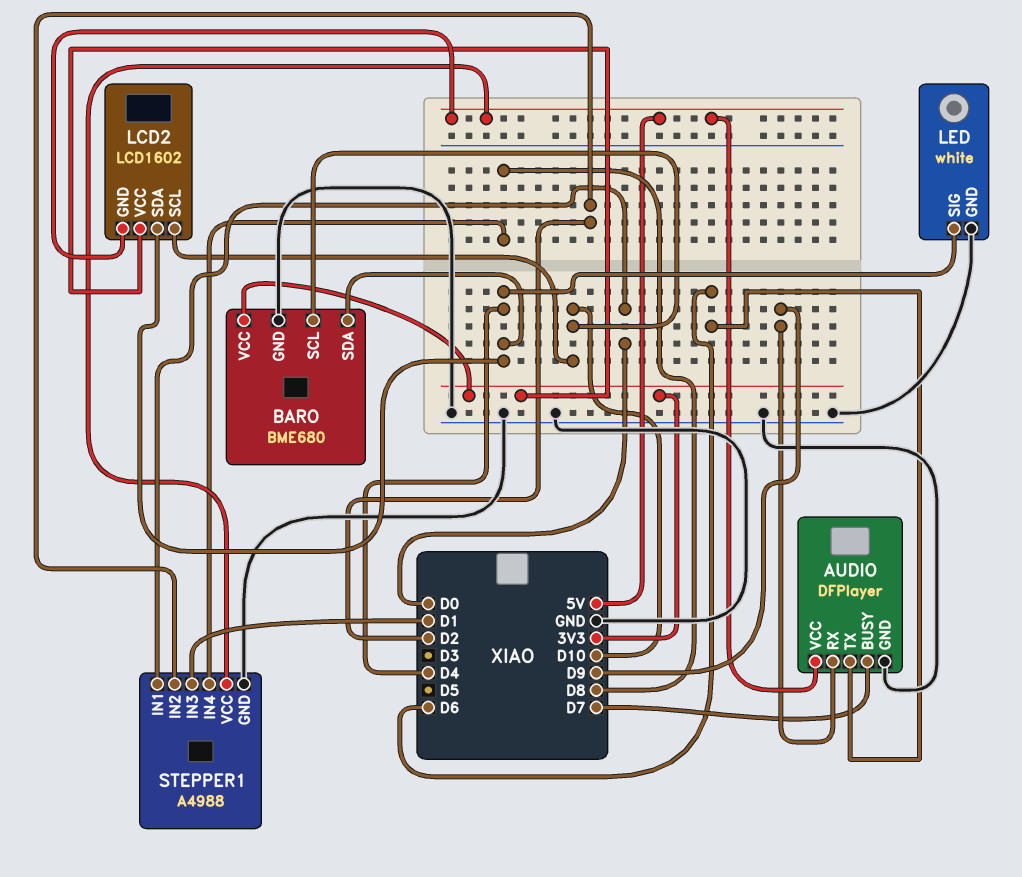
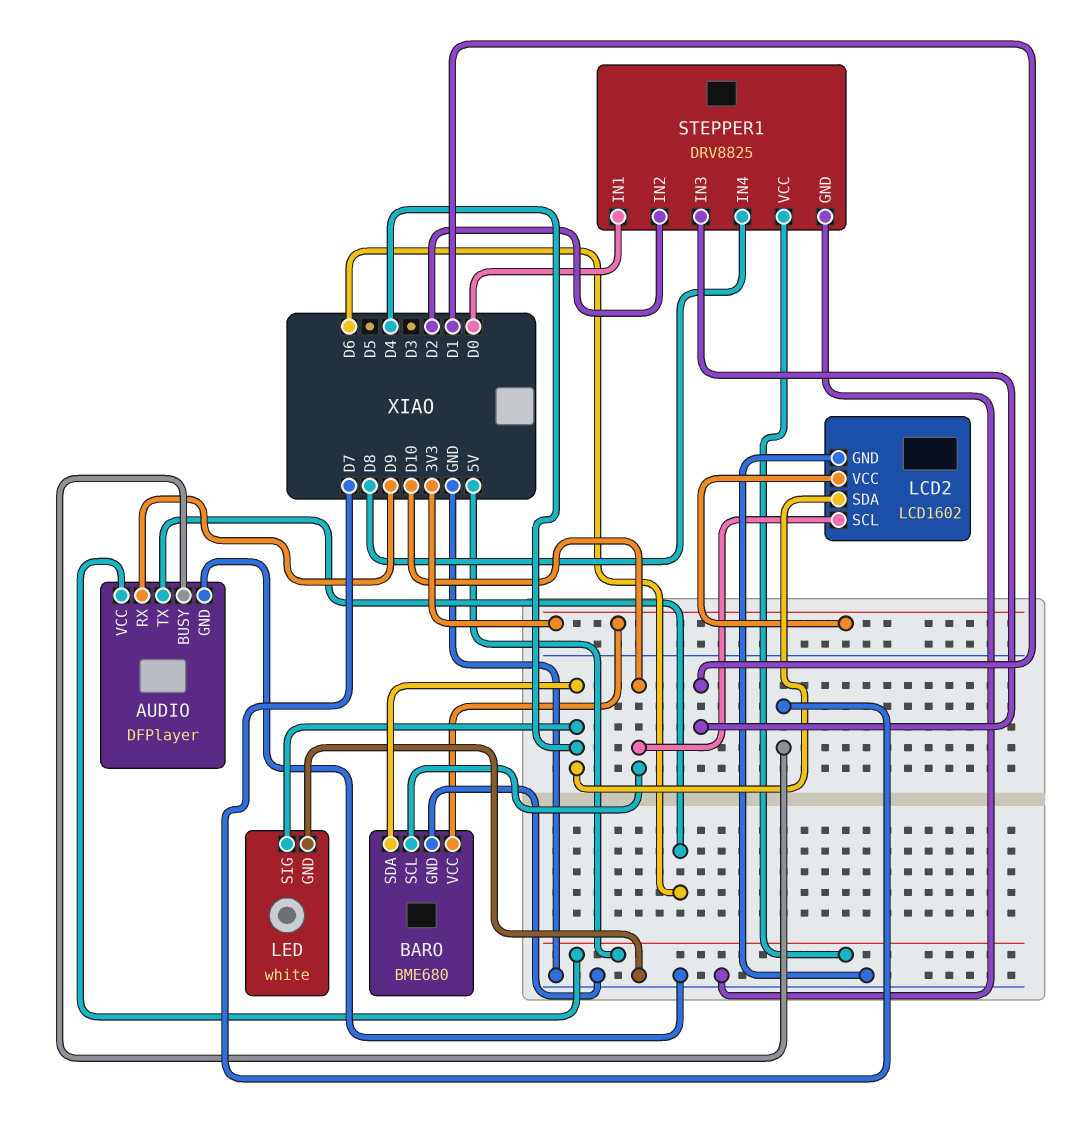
LCD2 pin GND: 5V -> GND
STEPPER1: A4988 -> DRV8825

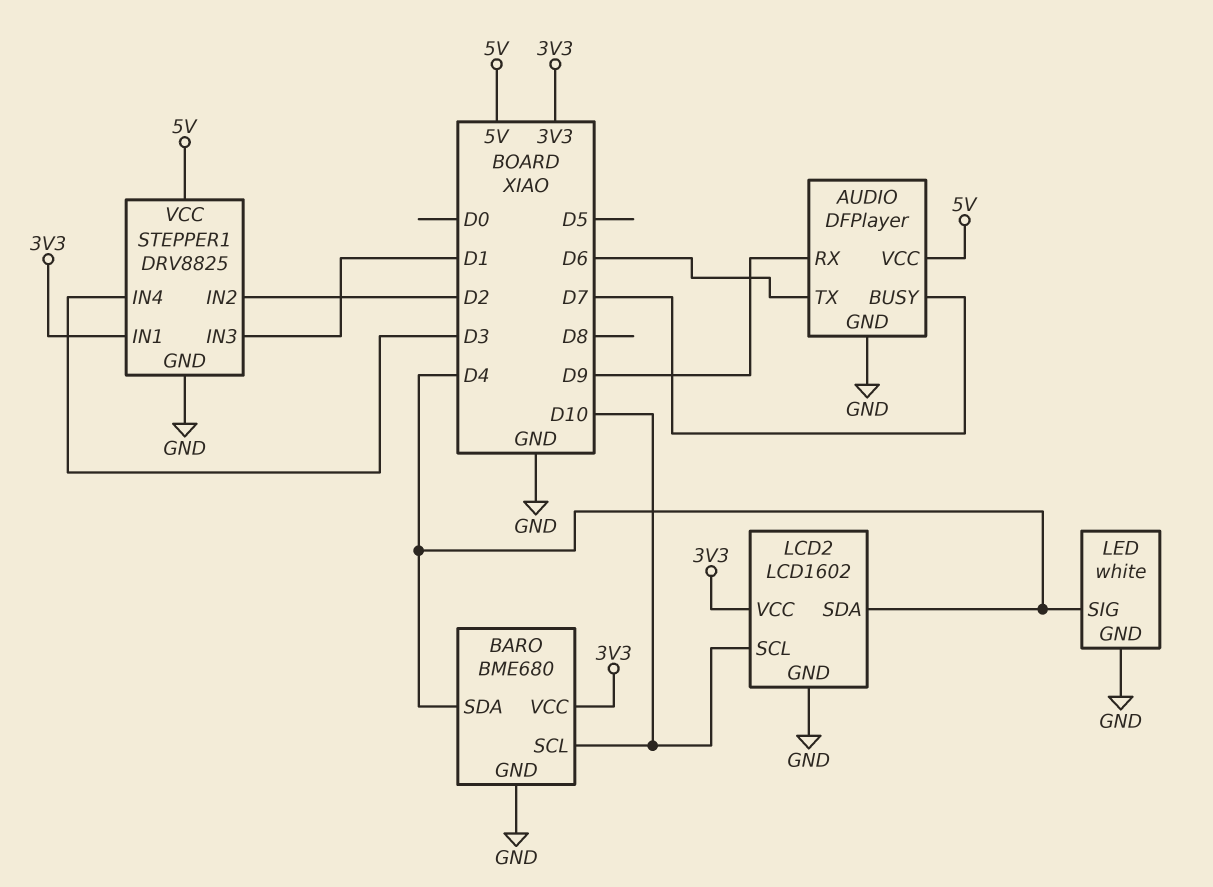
STEPPER1 pin IN1: D0 -> 3V3
STEPPER1 pin IN4: D8 -> D3

